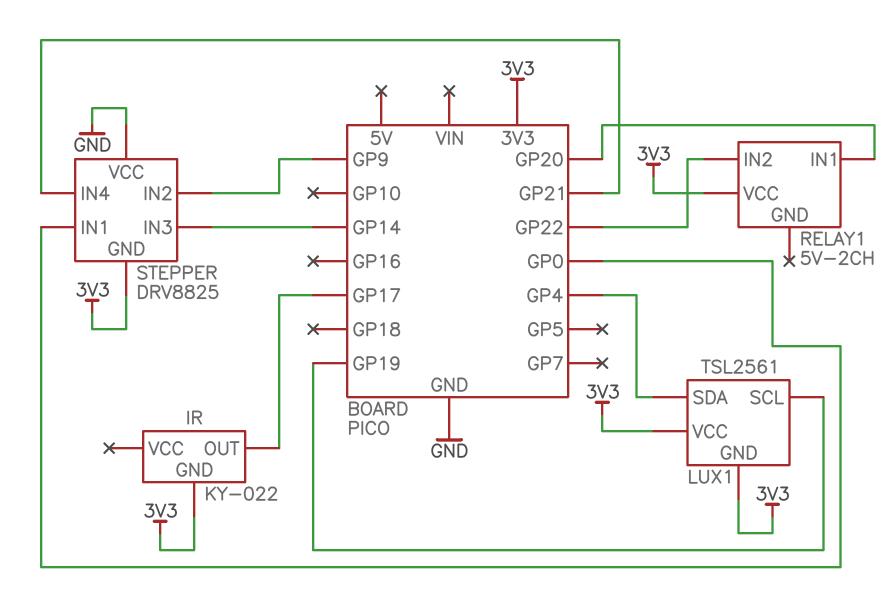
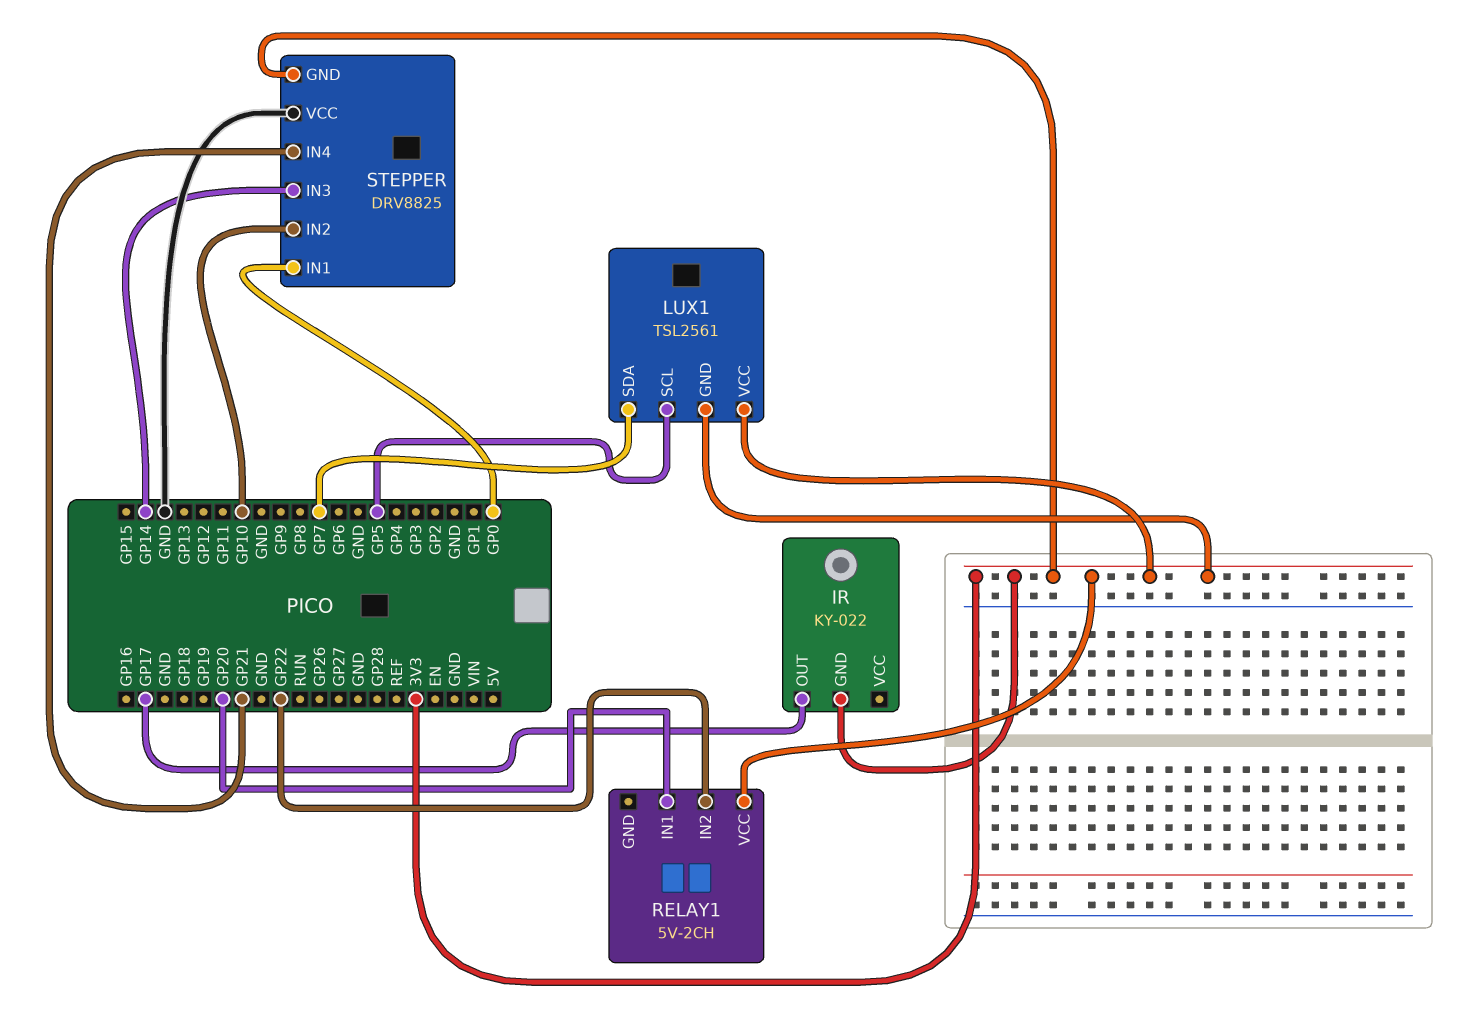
LUX1 pin SCL: GP19 -> GP5
LUX1 pin SDA: GP4 -> GP7
STEPPER pin IN2: GP9 -> GP10

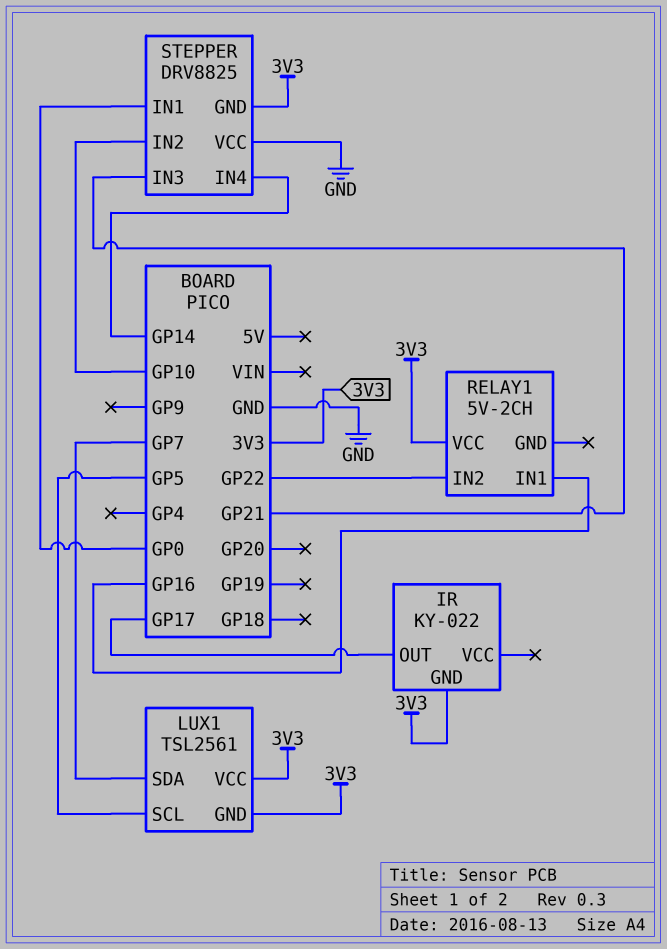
RELAY1 pin IN1: GP20 -> GP16
STEPPER pin IN3: GP14 -> GP21
STEPPER pin IN4: GP21 -> GP14

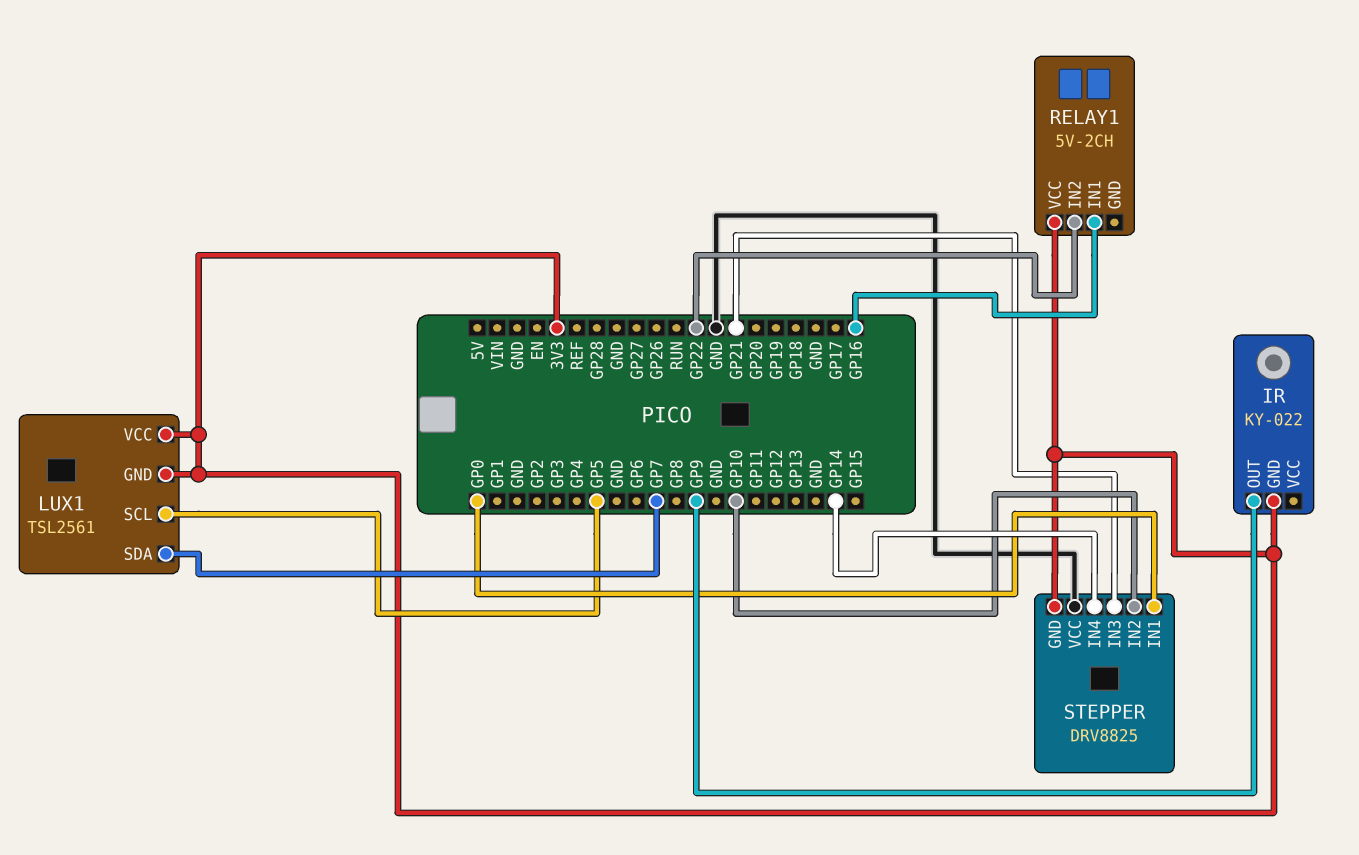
IR pin OUT: GP17 -> GP9

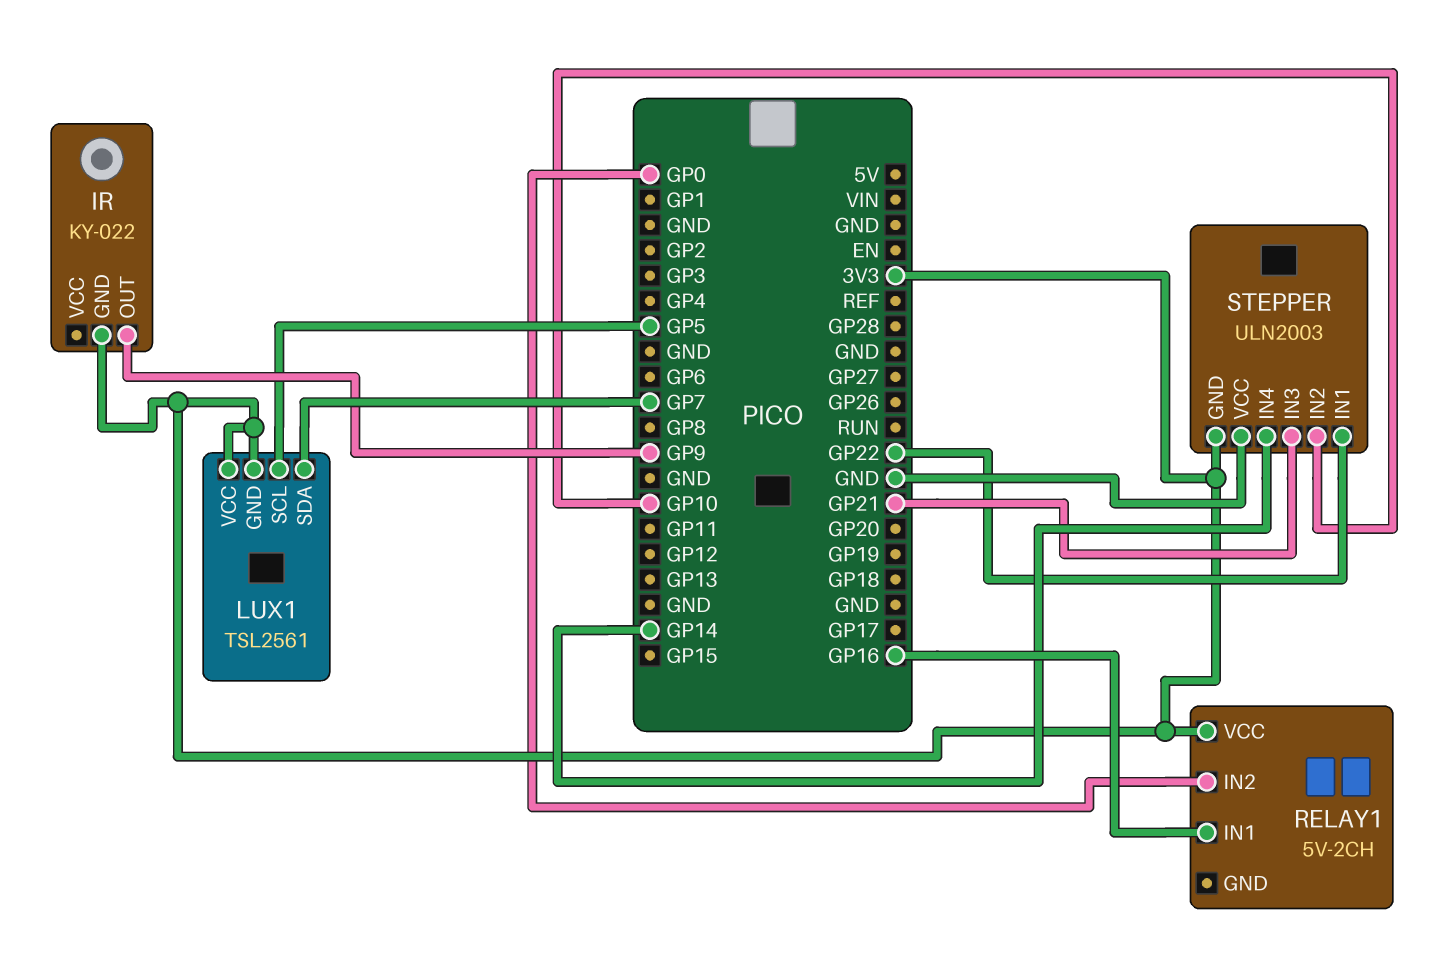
RELAY1 pin IN2: GP22 -> GP0
STEPPER: DRV8825 -> ULN2003
STEPPER pin IN1: GP0 -> GP22

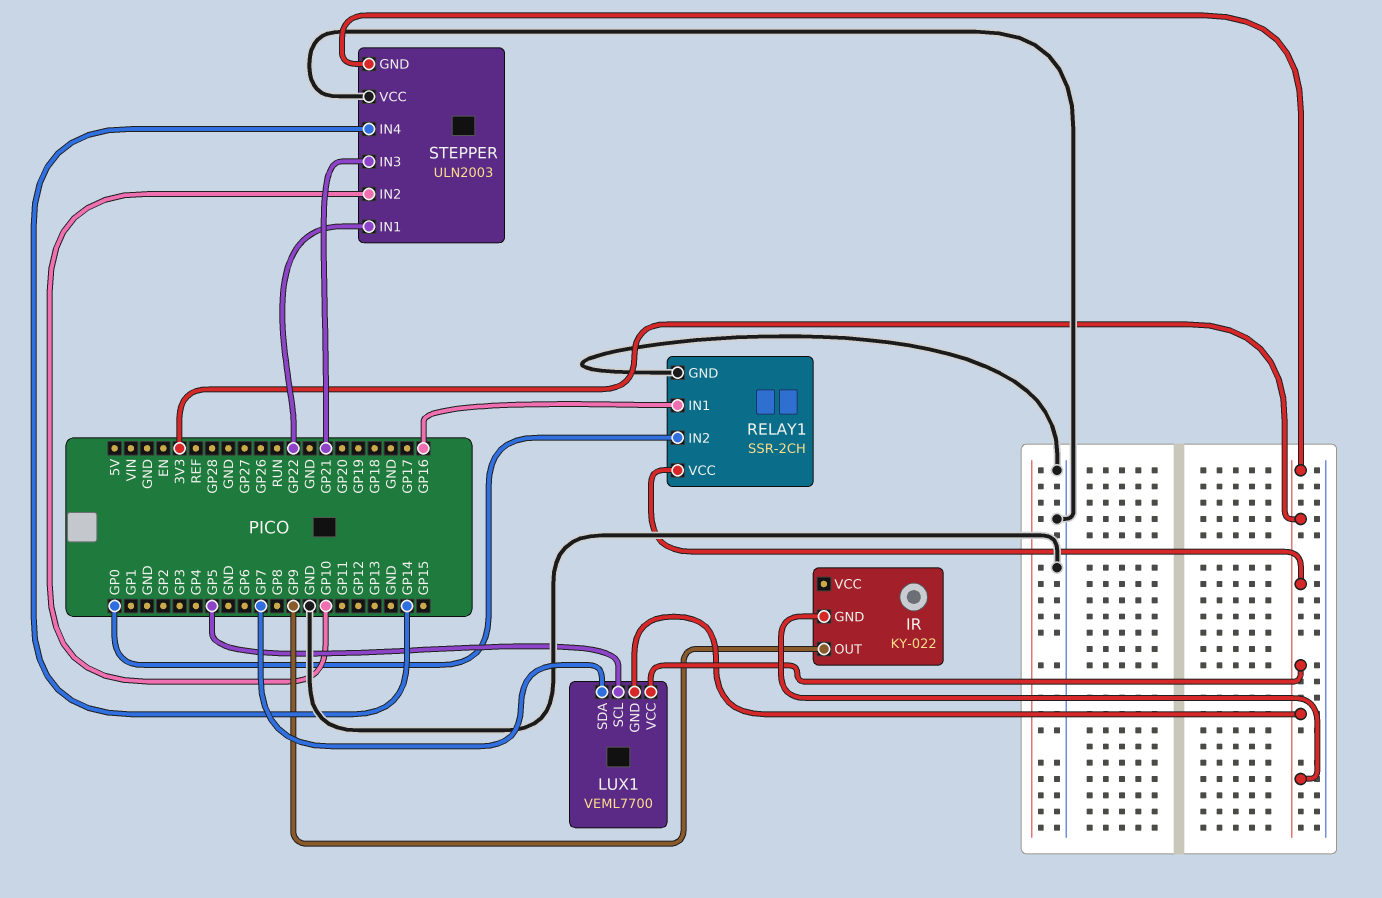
LUX1: TSL2561 -> VEML7700
RELAY1: 5V-2CH -> SSR-2CH
RELAY1 pin GND: none -> GND

